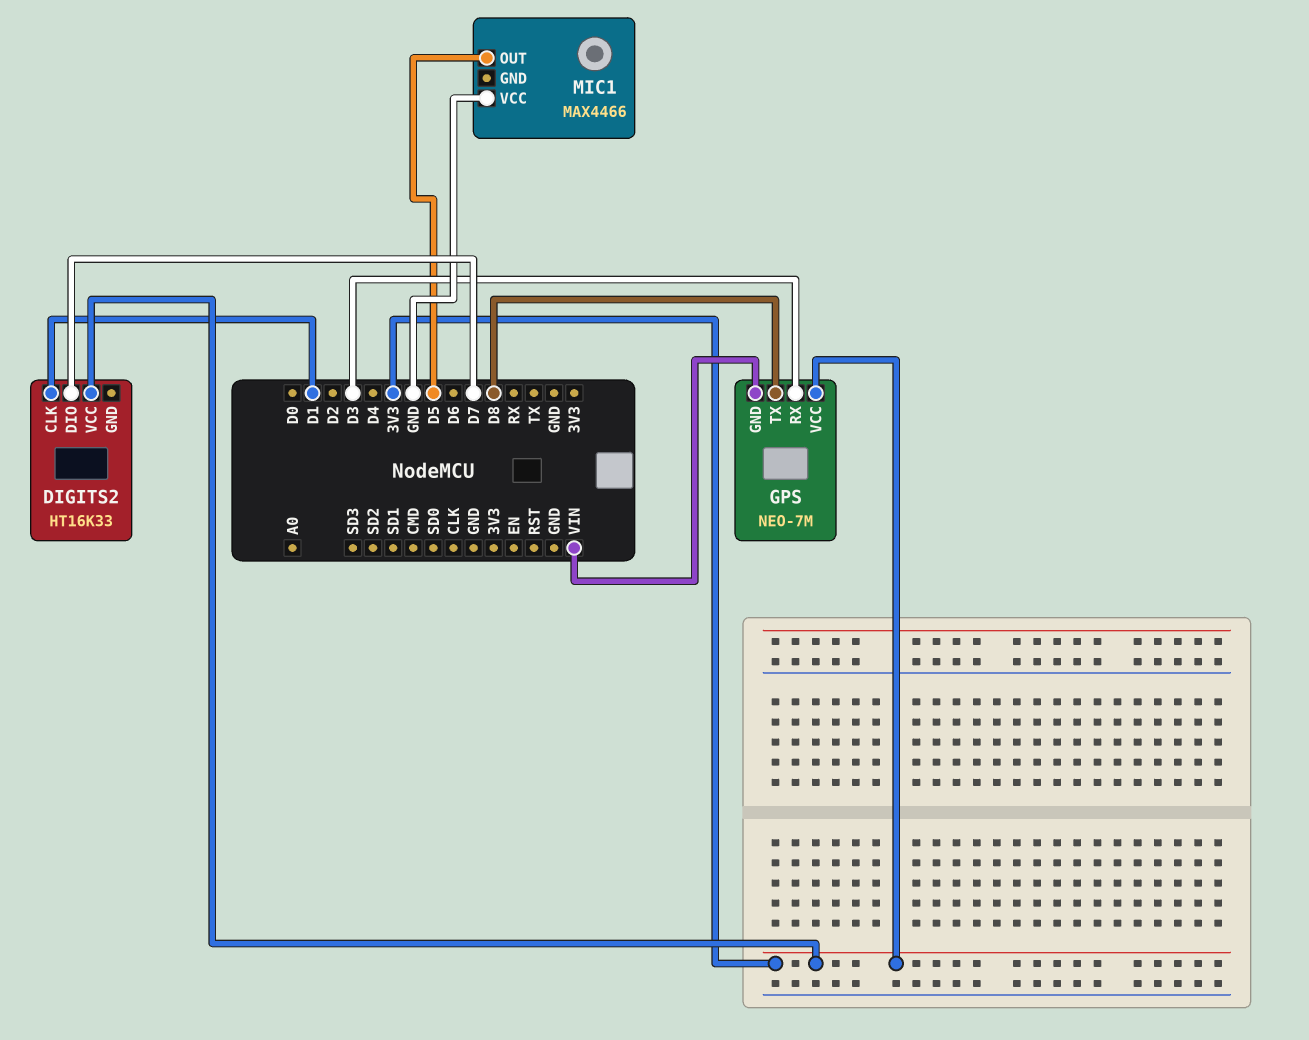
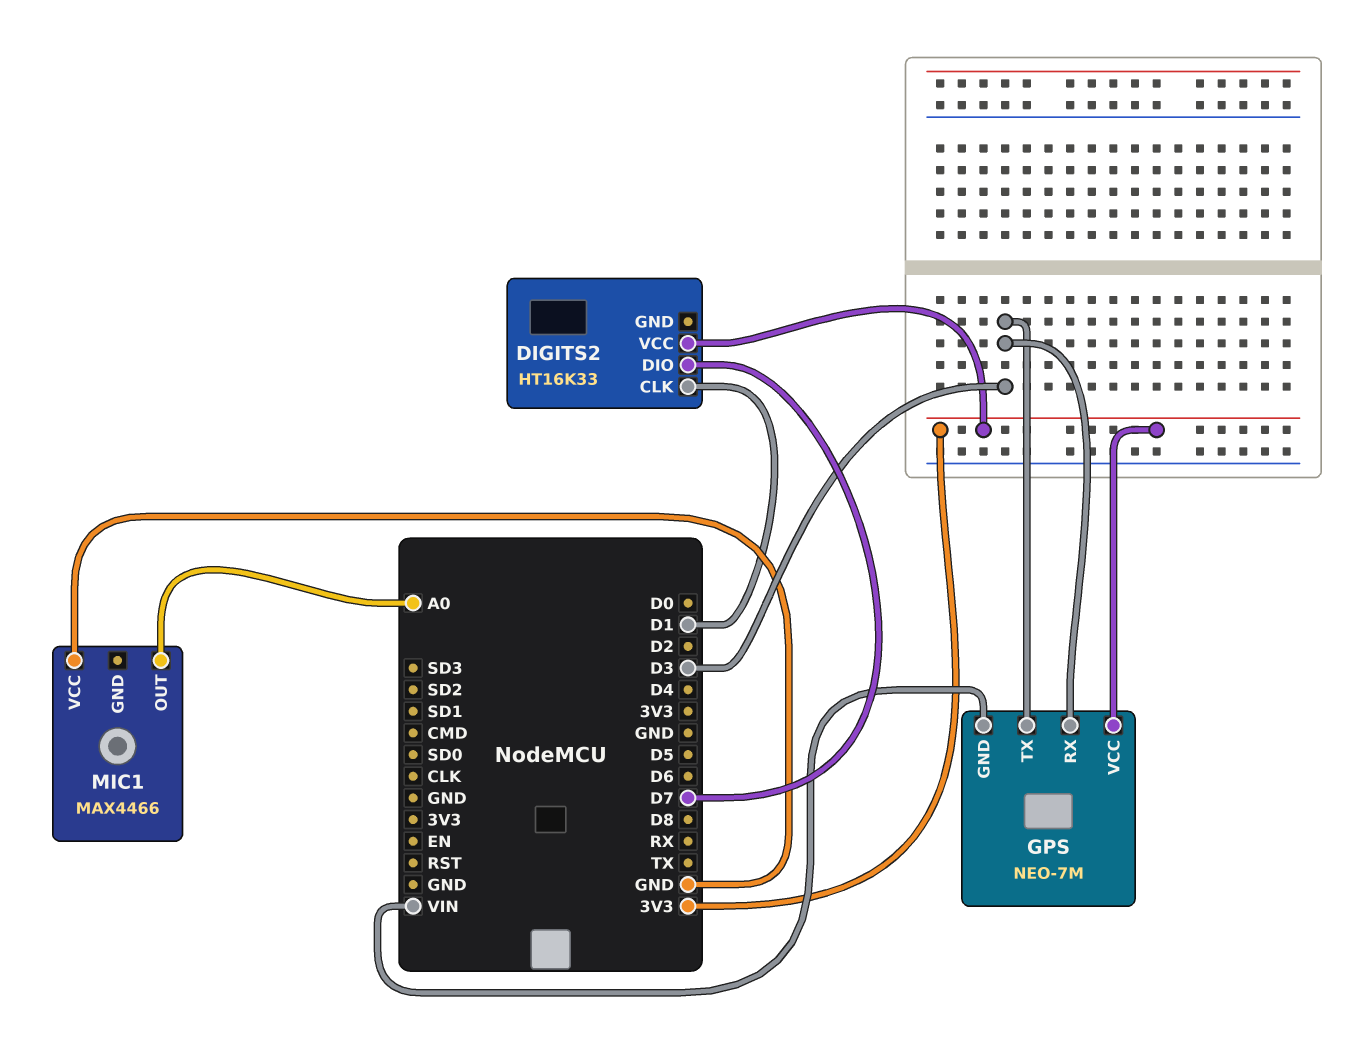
GPS pin TX: D8 -> D3
MIC1 pin OUT: D5 -> A0

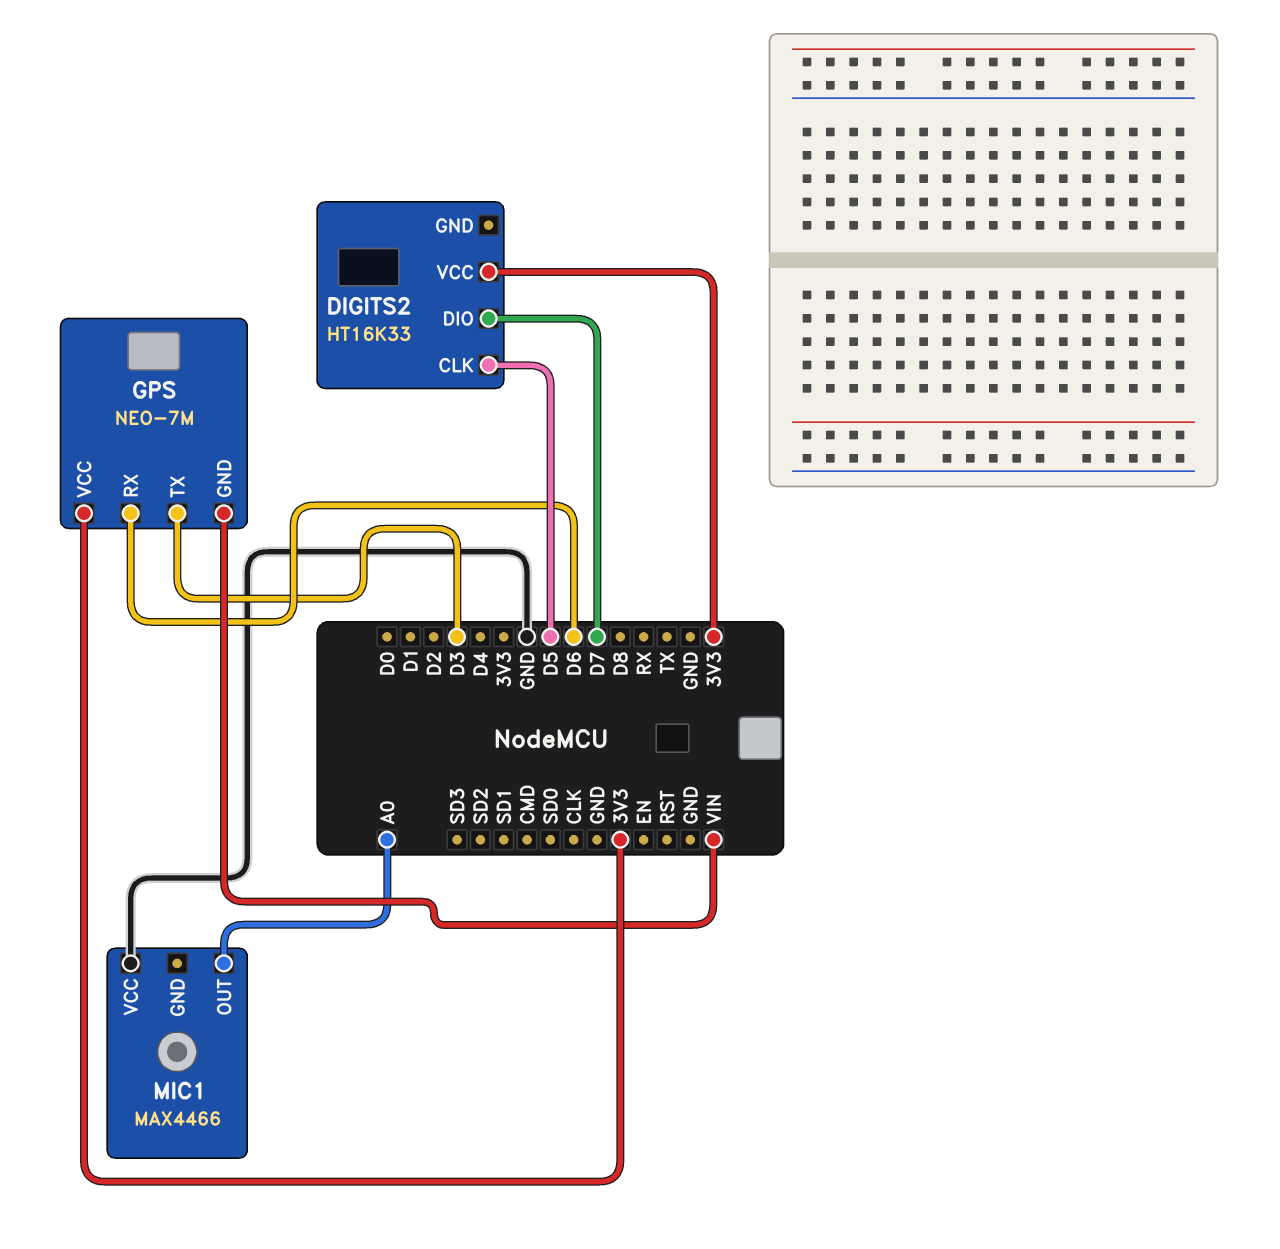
DIGITS2 pin CLK: D1 -> D5
GPS pin RX: D3 -> D6

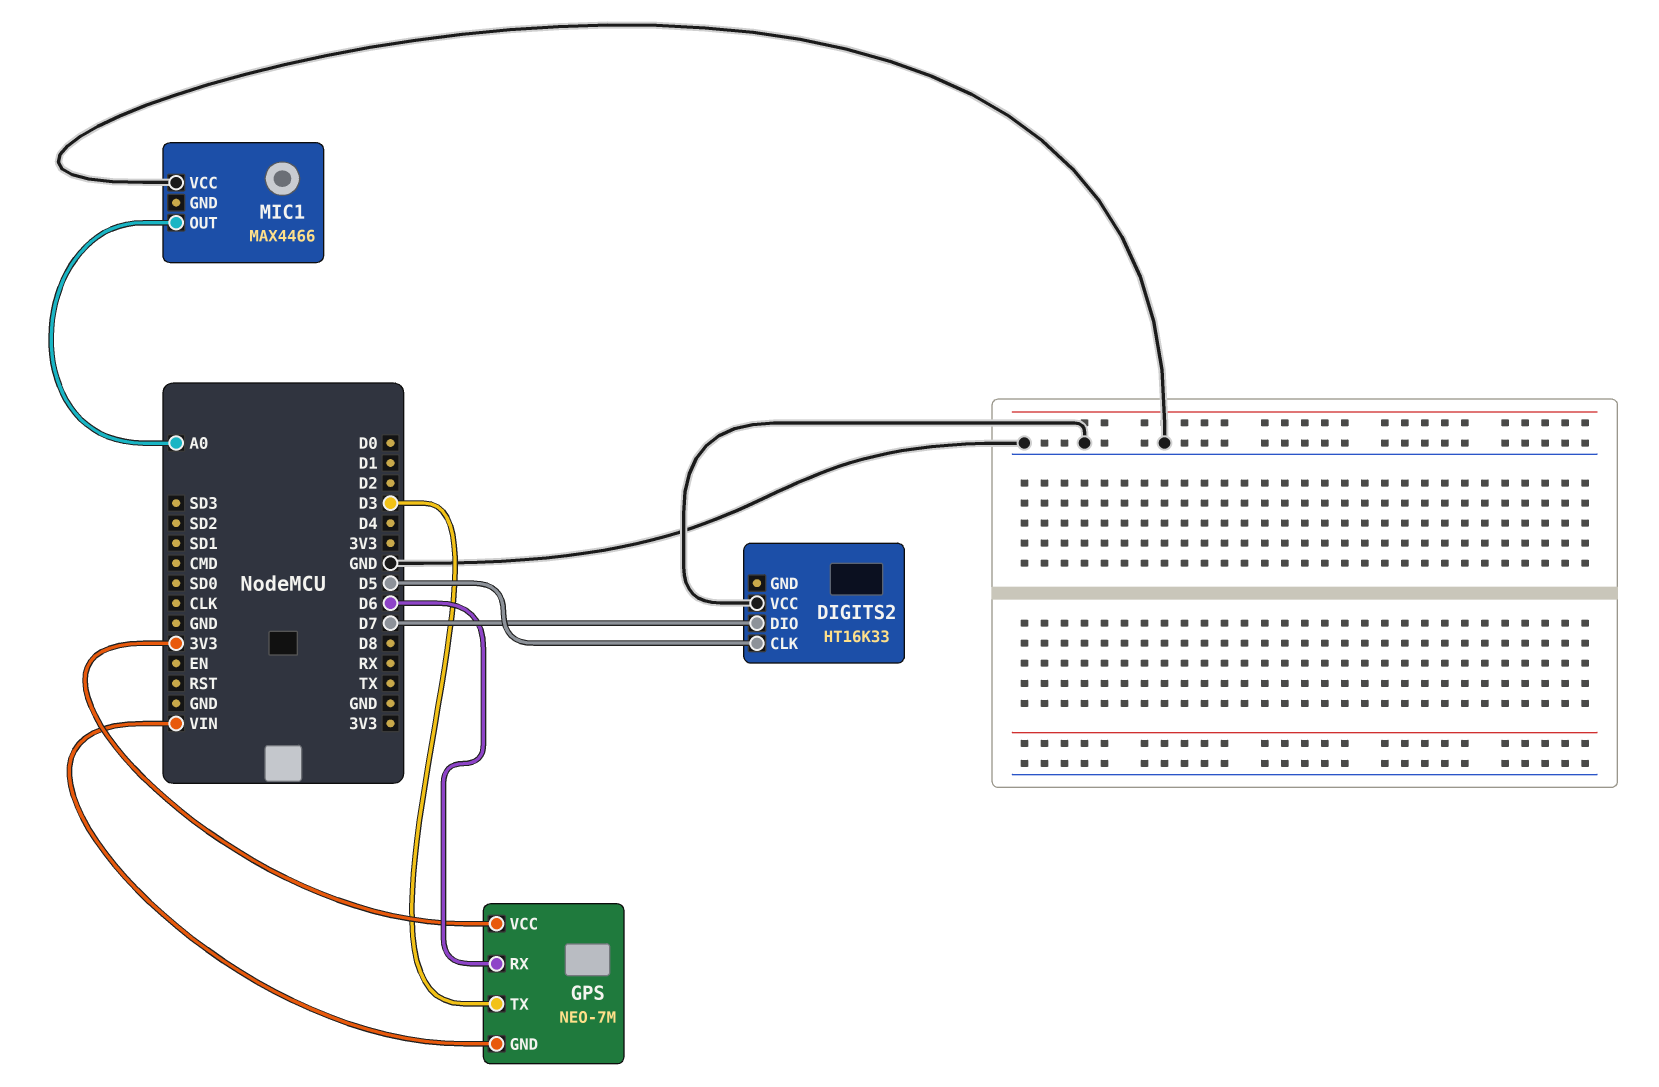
DIGITS2 pin VCC: 3V3 -> GND

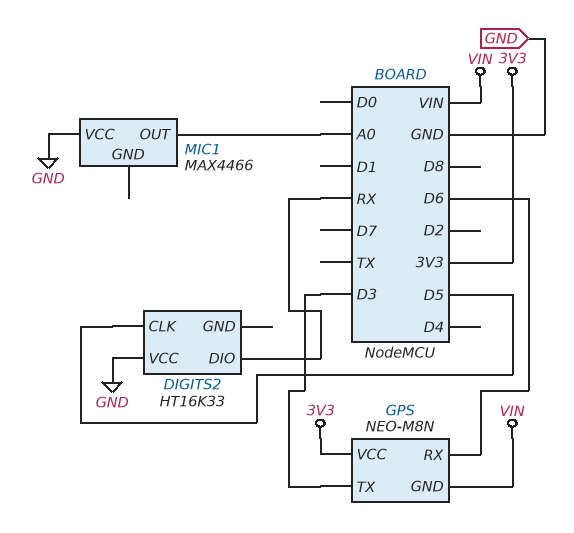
DIGITS2 pin DIO: D7 -> RX
GPS: NEO-7M -> NEO-M8N

